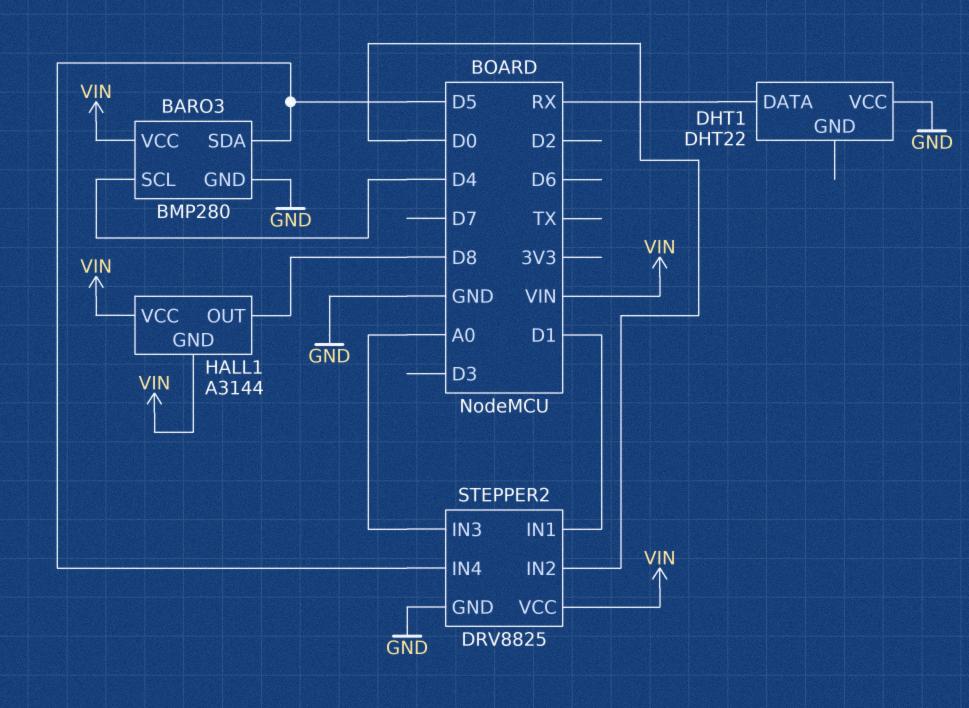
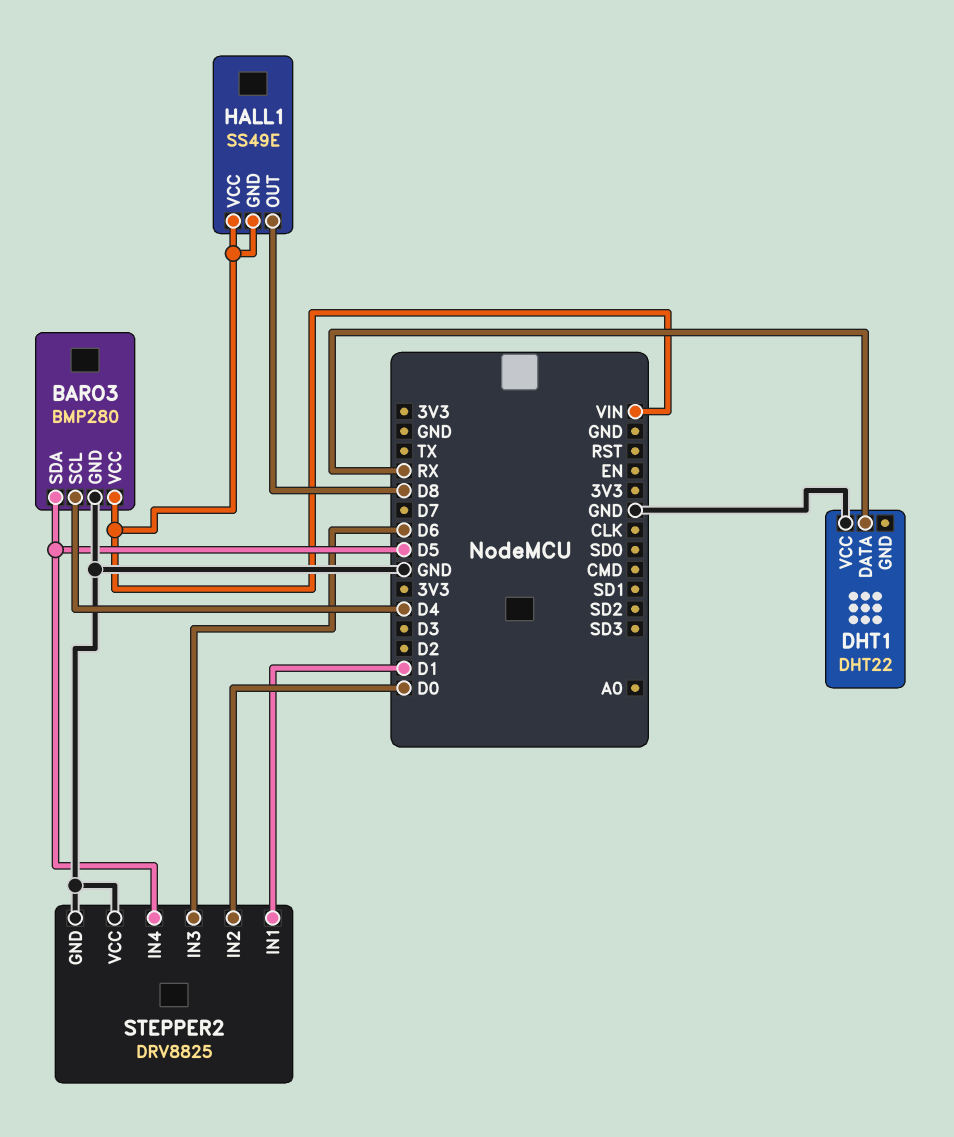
HALL1: A3144 -> SS49E
STEPPER2 pin IN3: A0 -> D6
STEPPER2 pin VCC: VIN -> GND

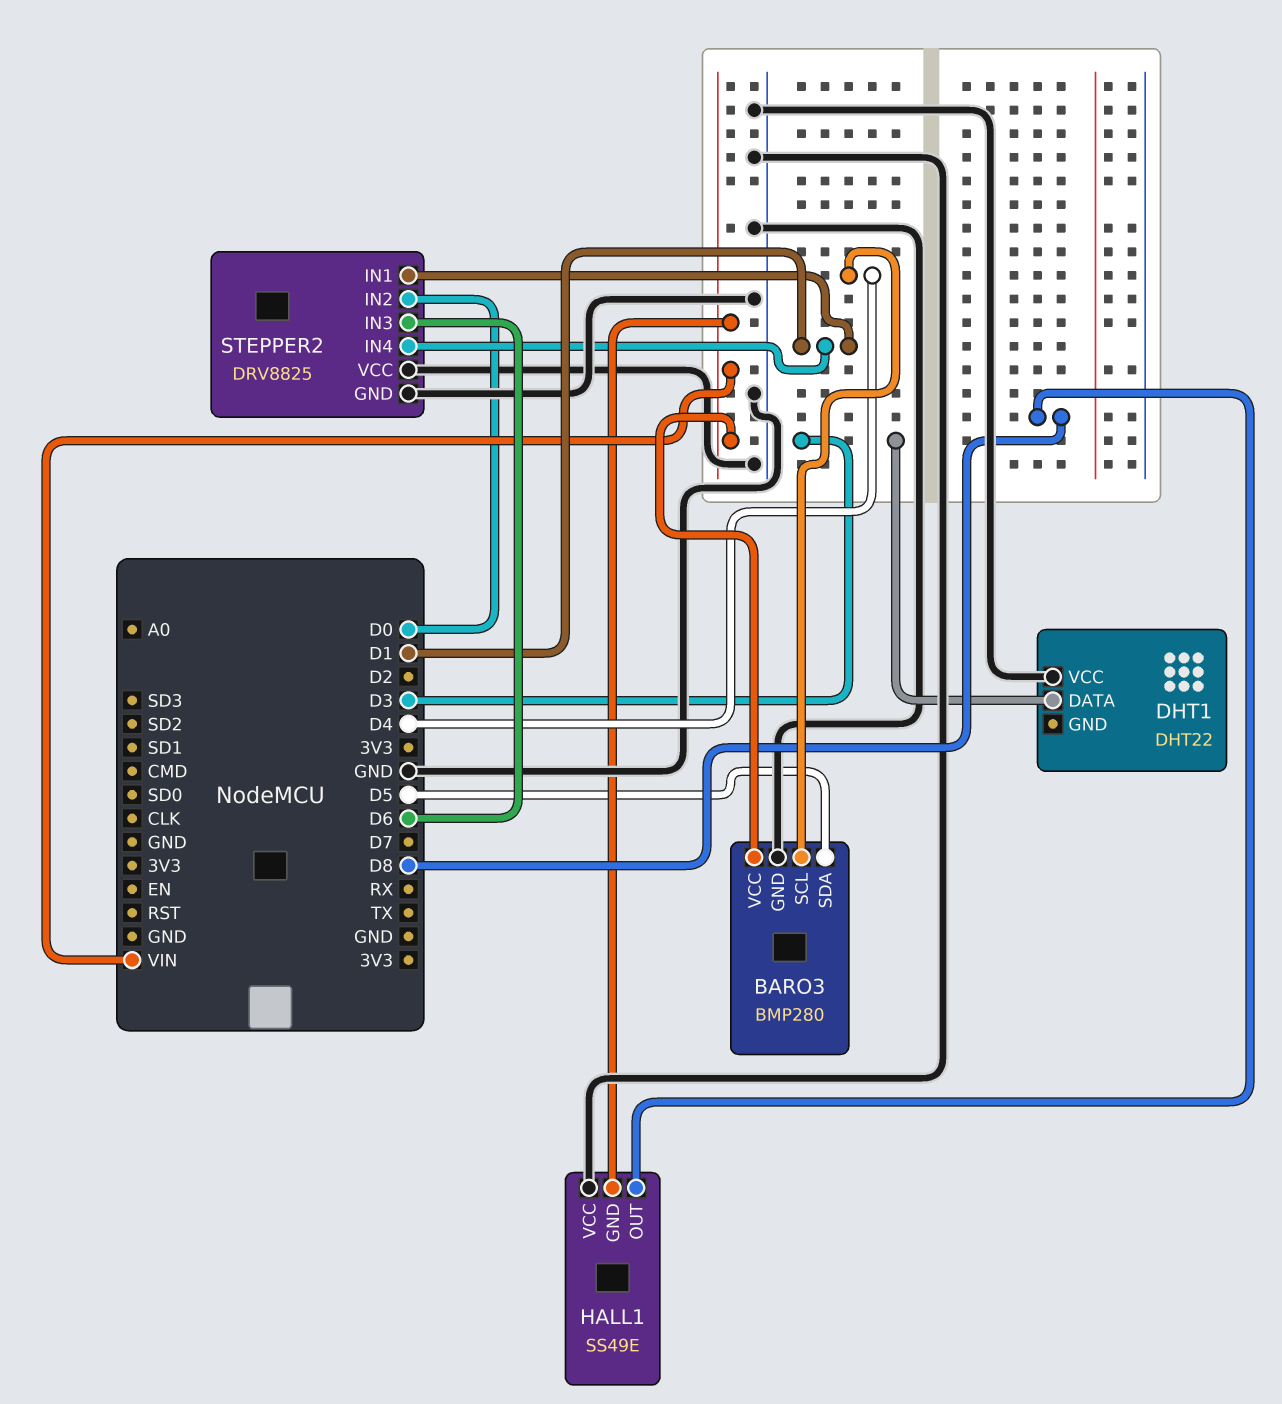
DHT1 pin DATA: RX -> D3
HALL1 pin VCC: VIN -> GND
STEPPER2 pin IN4: D5 -> D1

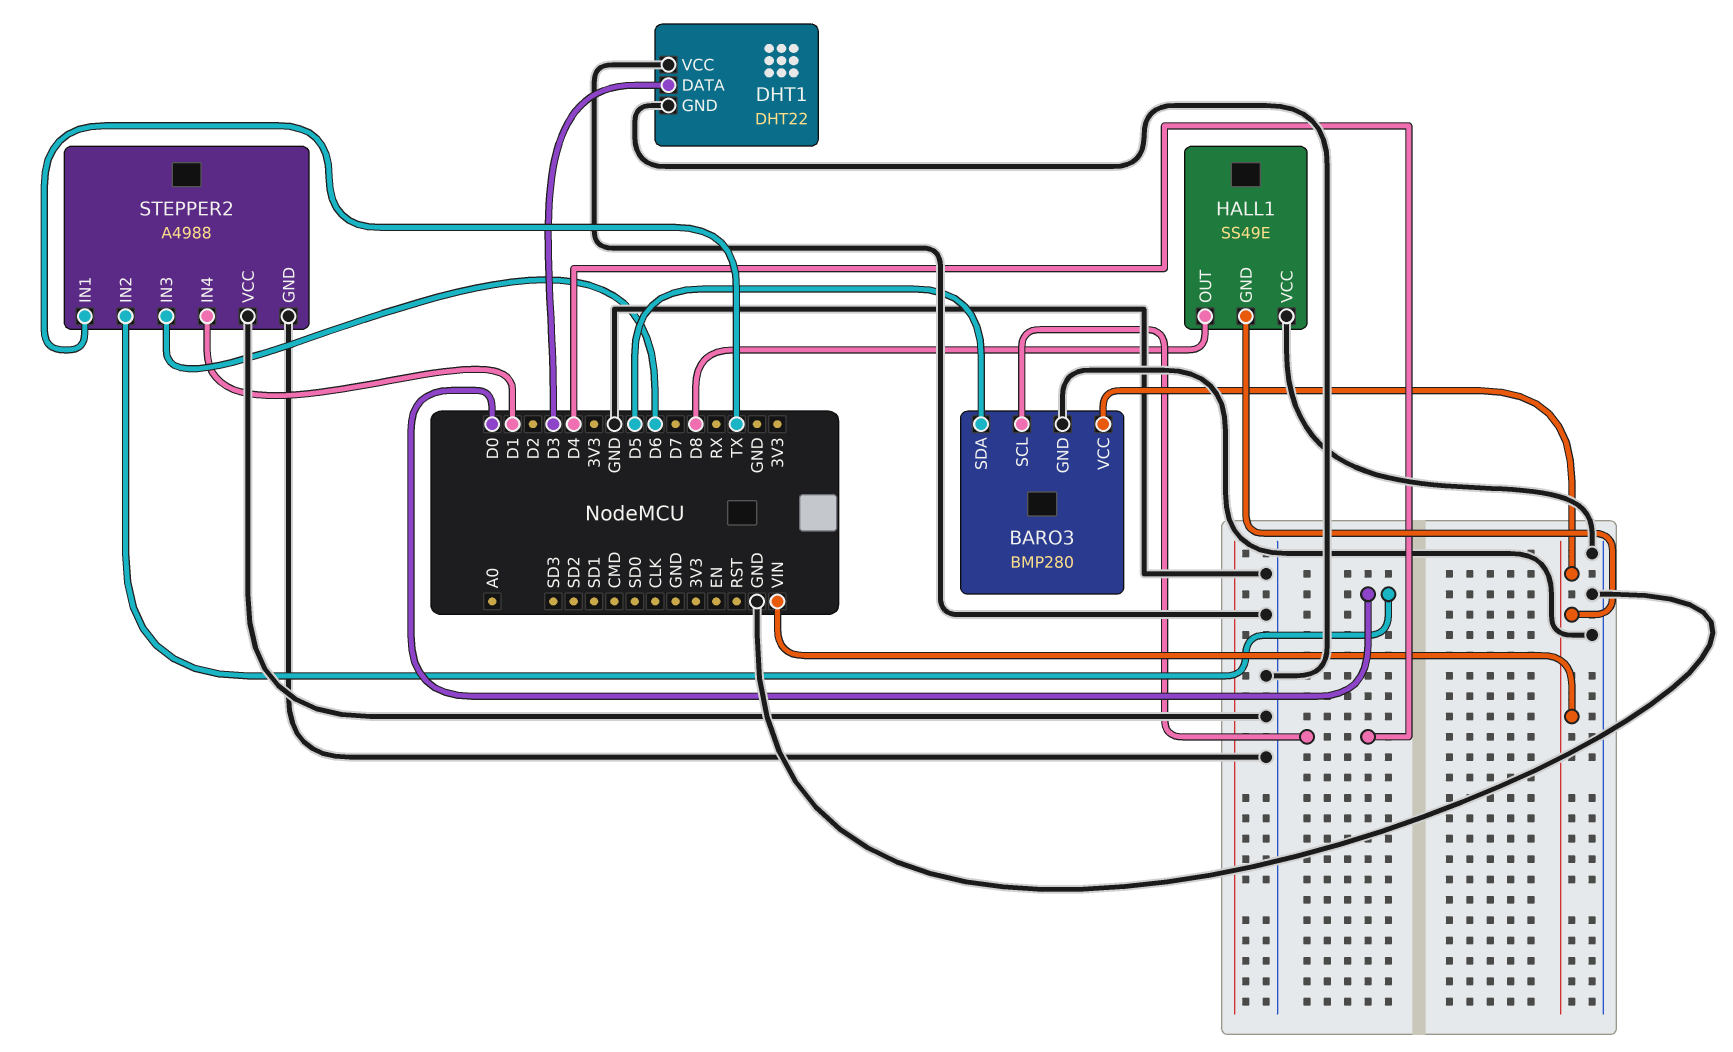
DHT1 pin GND: none -> GND
STEPPER2: DRV8825 -> A4988
STEPPER2 pin IN1: D1 -> TX

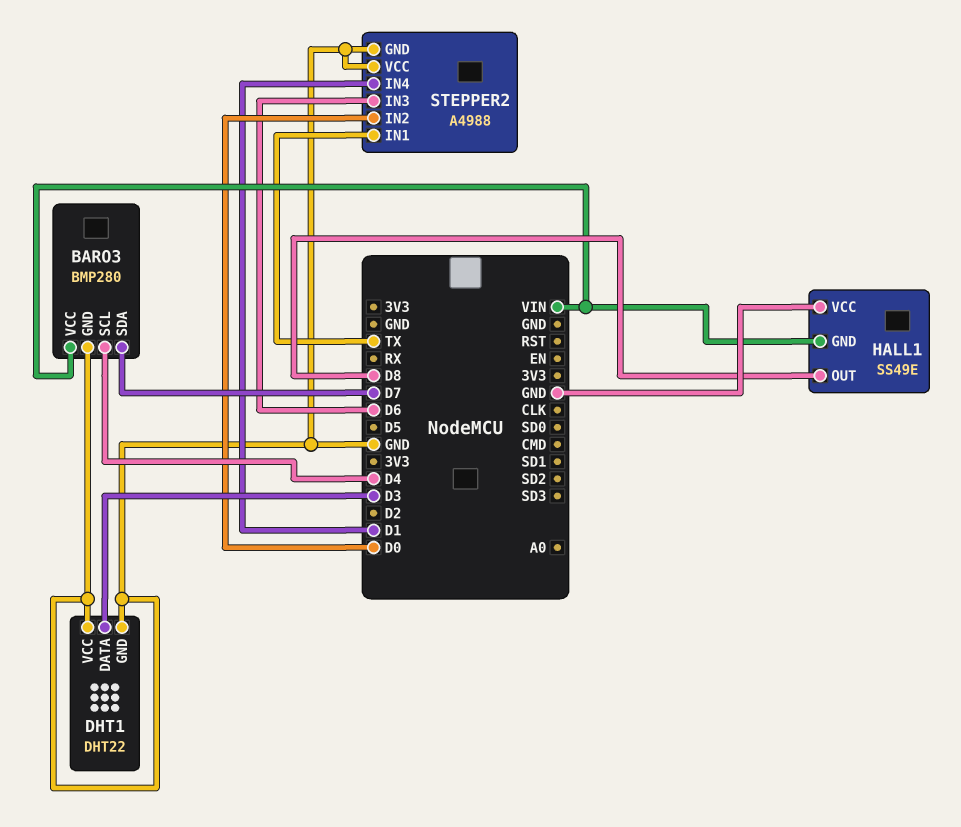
BARO3 pin SDA: D5 -> D7

